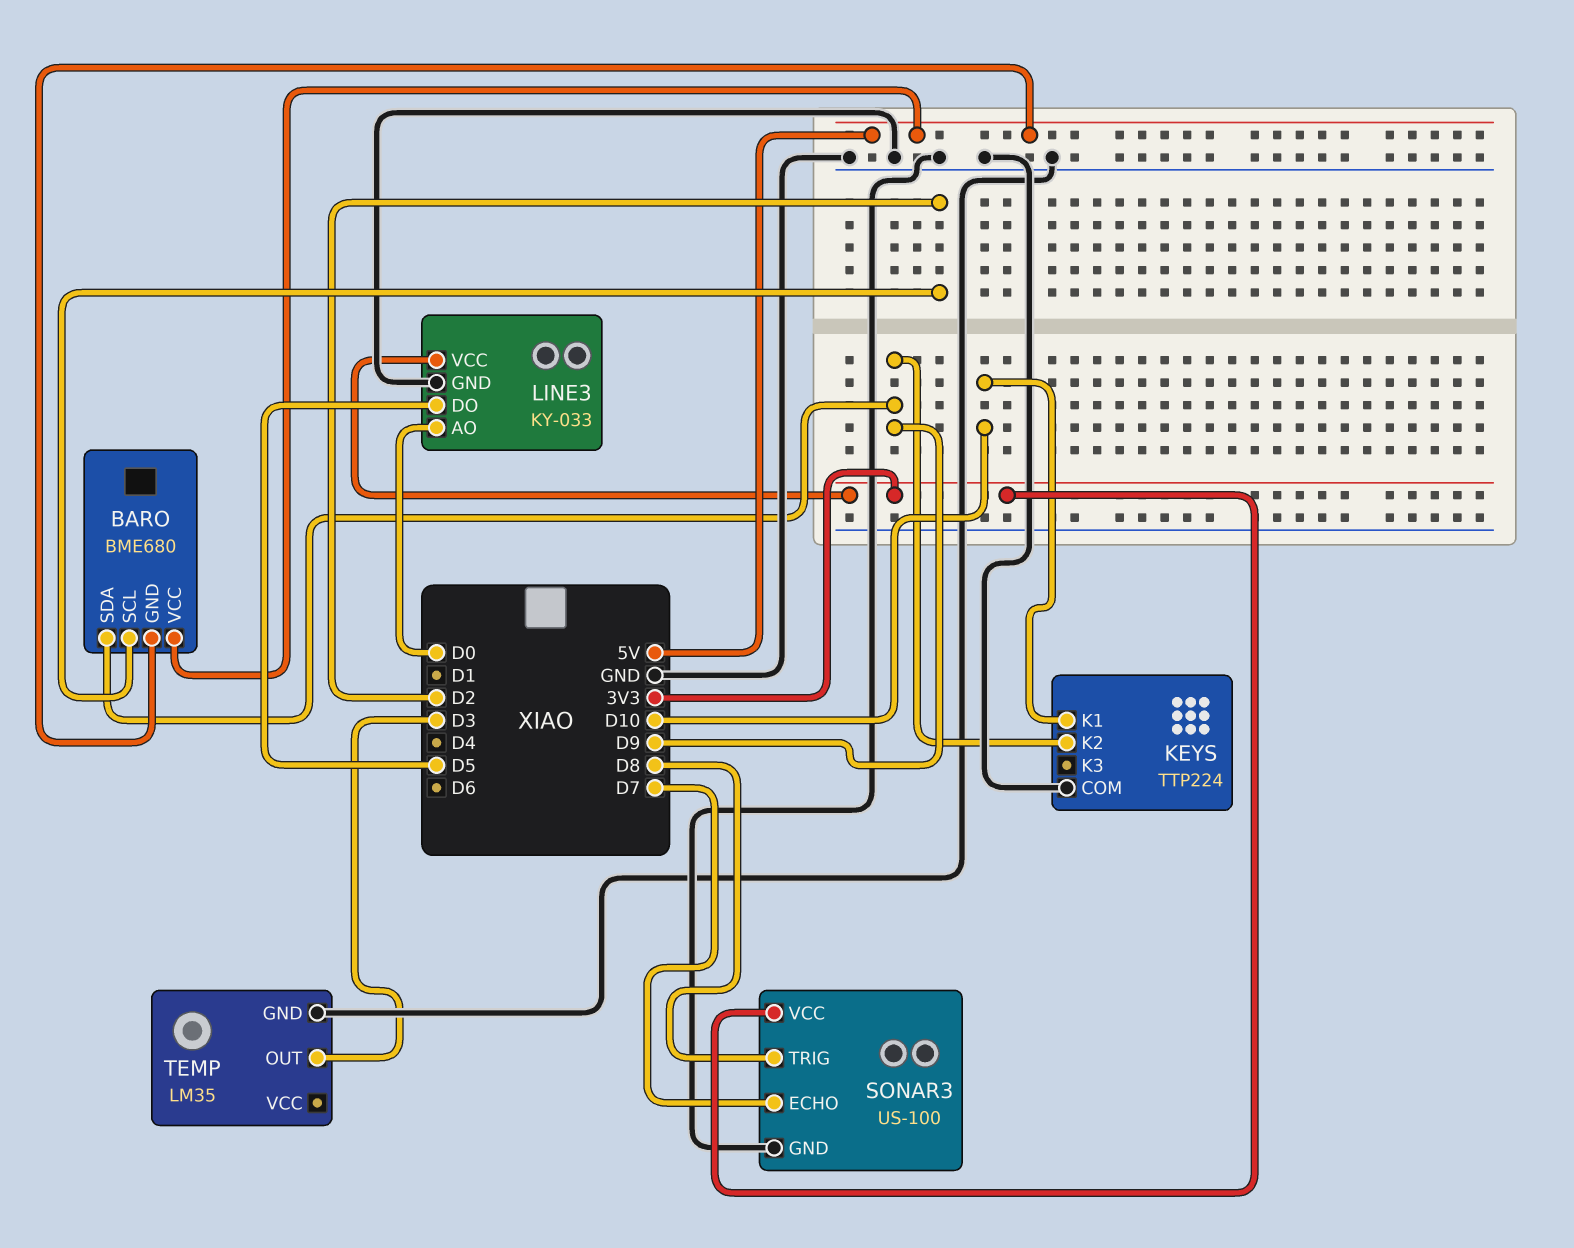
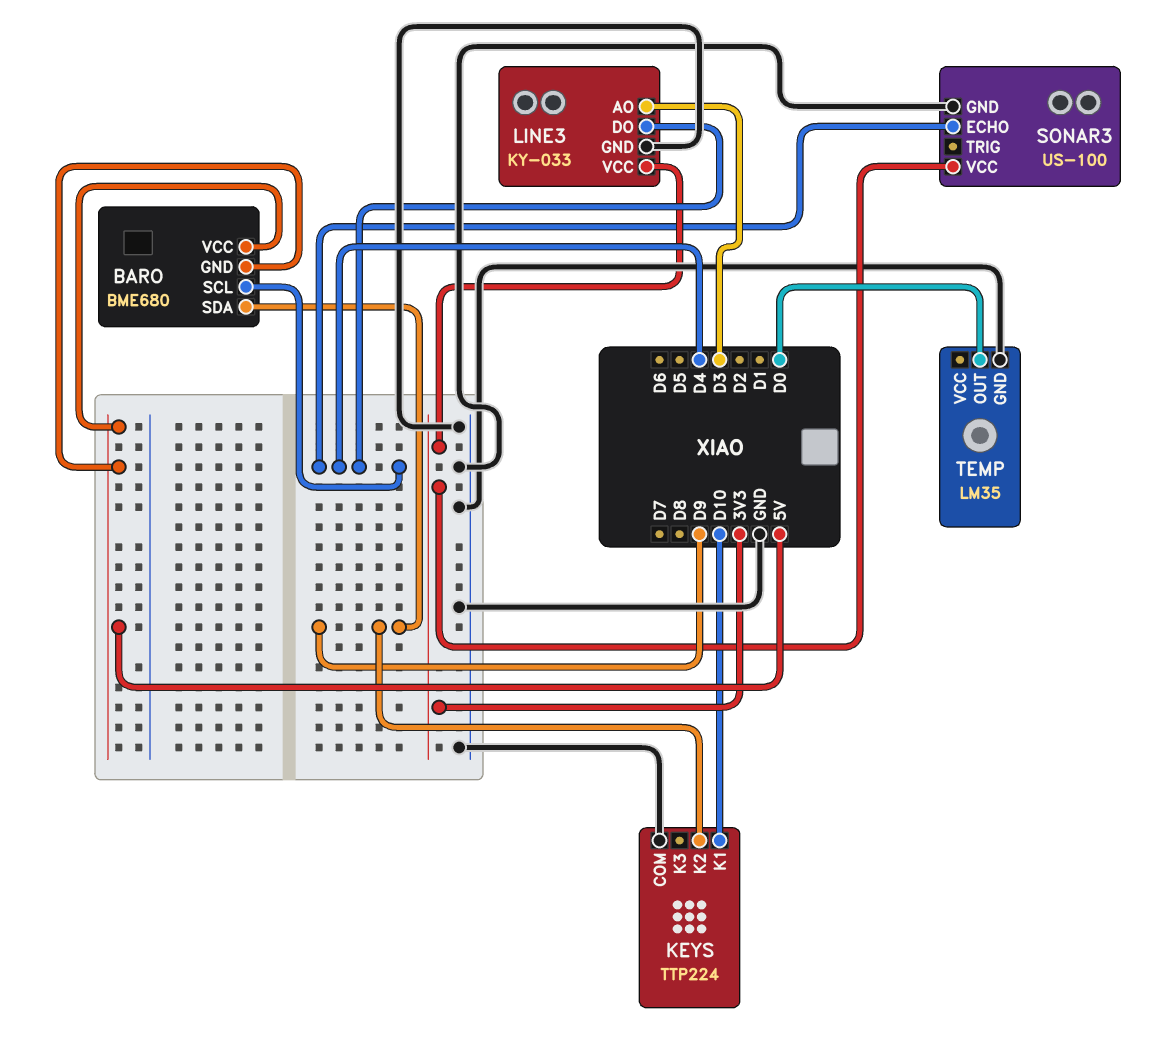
BARO pin SCL: D2 -> D4
LINE3 pin AO: D0 -> D3
LINE3 pin DO: D5 -> D4
SONAR3 pin ECHO: D7 -> D4
SONAR3 pin TRIG: D8 -> none
TEMP pin OUT: D3 -> D0

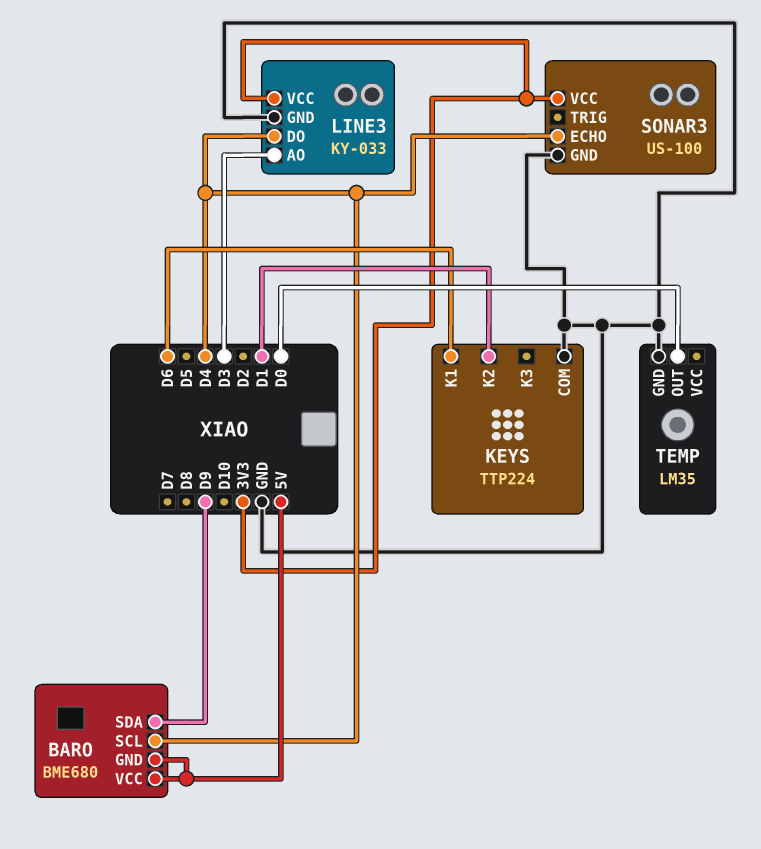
KEYS pin K1: D10 -> D6
KEYS pin K2: D9 -> D1

